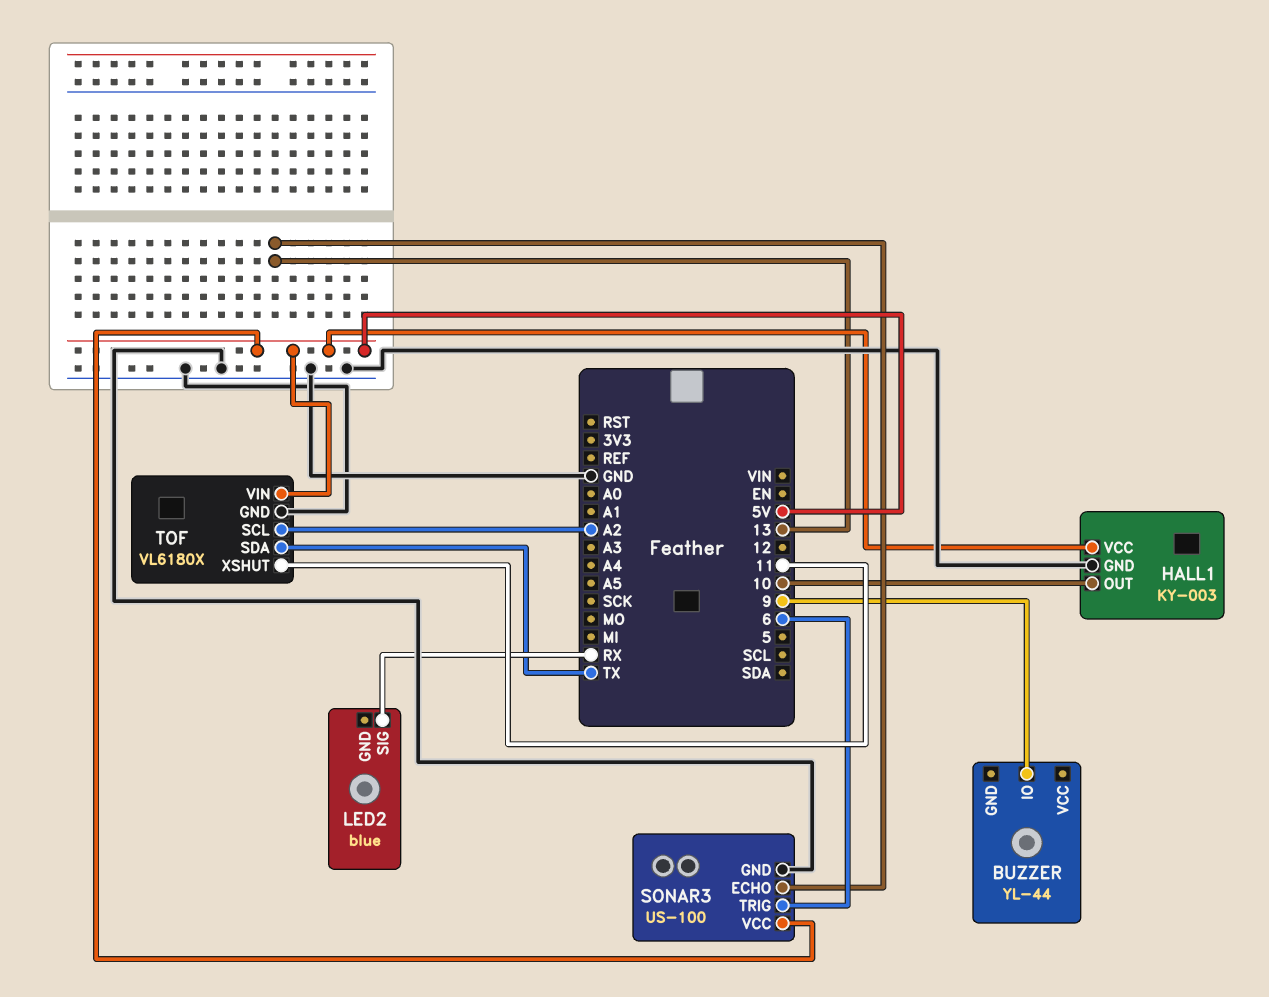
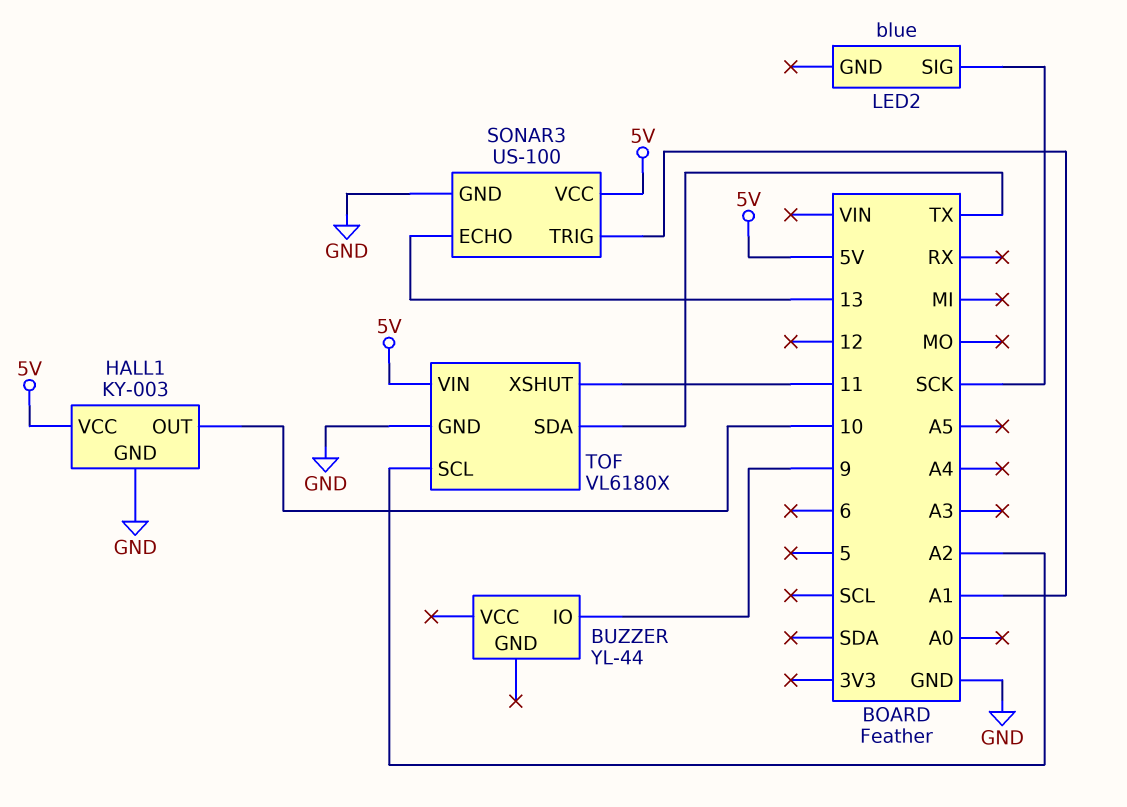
LED2 pin SIG: RX -> SCK
SONAR3 pin TRIG: 6 -> A1

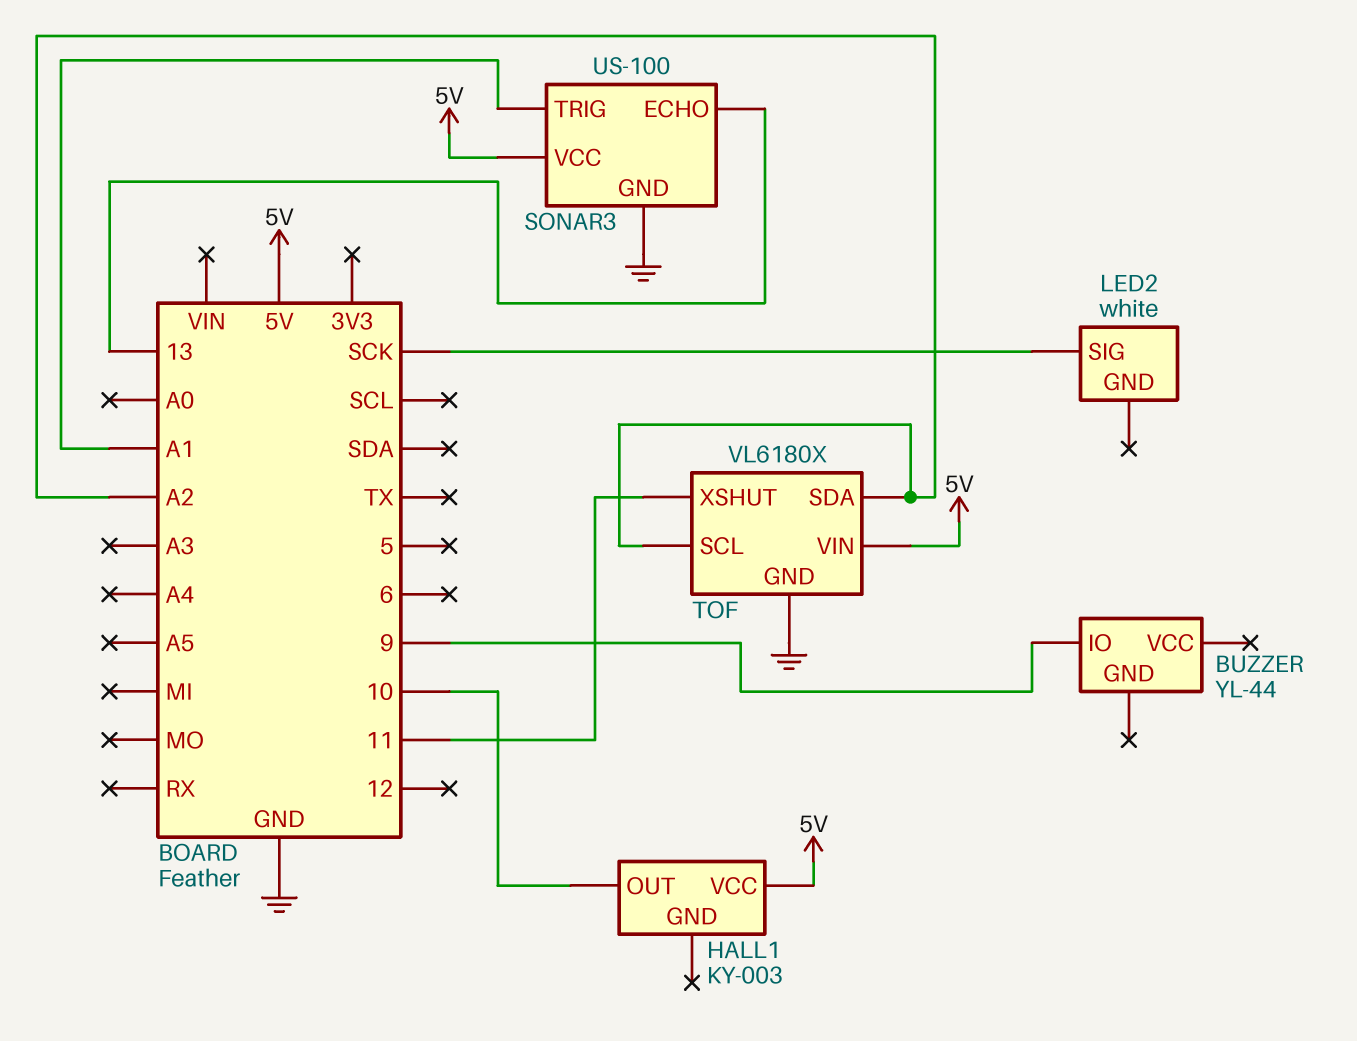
HALL1 pin GND: GND -> none
LED2: blue -> white
TOF pin SDA: TX -> A2

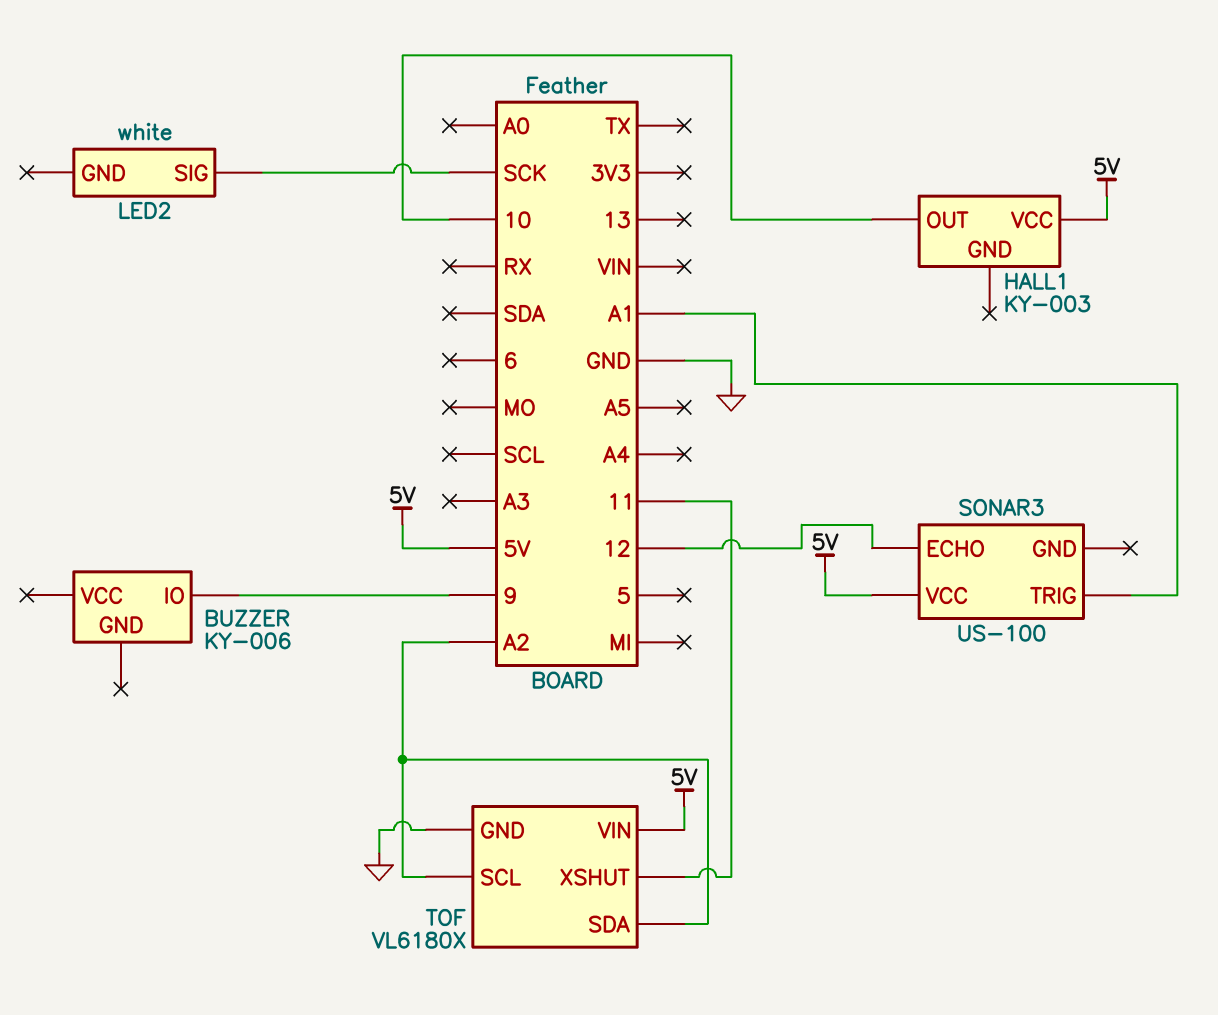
BUZZER: YL-44 -> KY-006
SONAR3 pin ECHO: 13 -> 12
SONAR3 pin GND: GND -> none

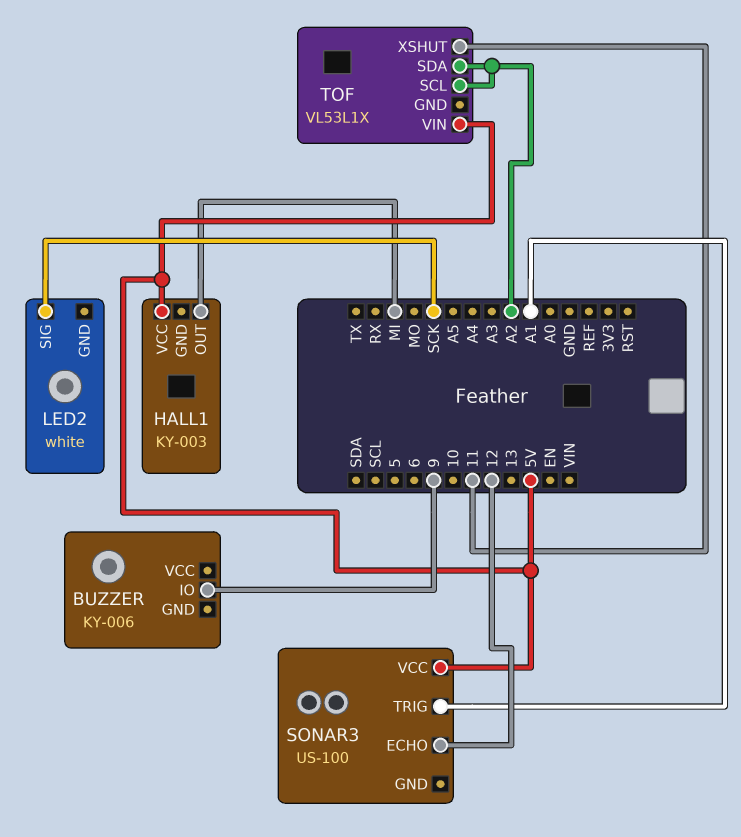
HALL1 pin OUT: 10 -> MI
TOF: VL6180X -> VL53L1X
TOF pin GND: GND -> none

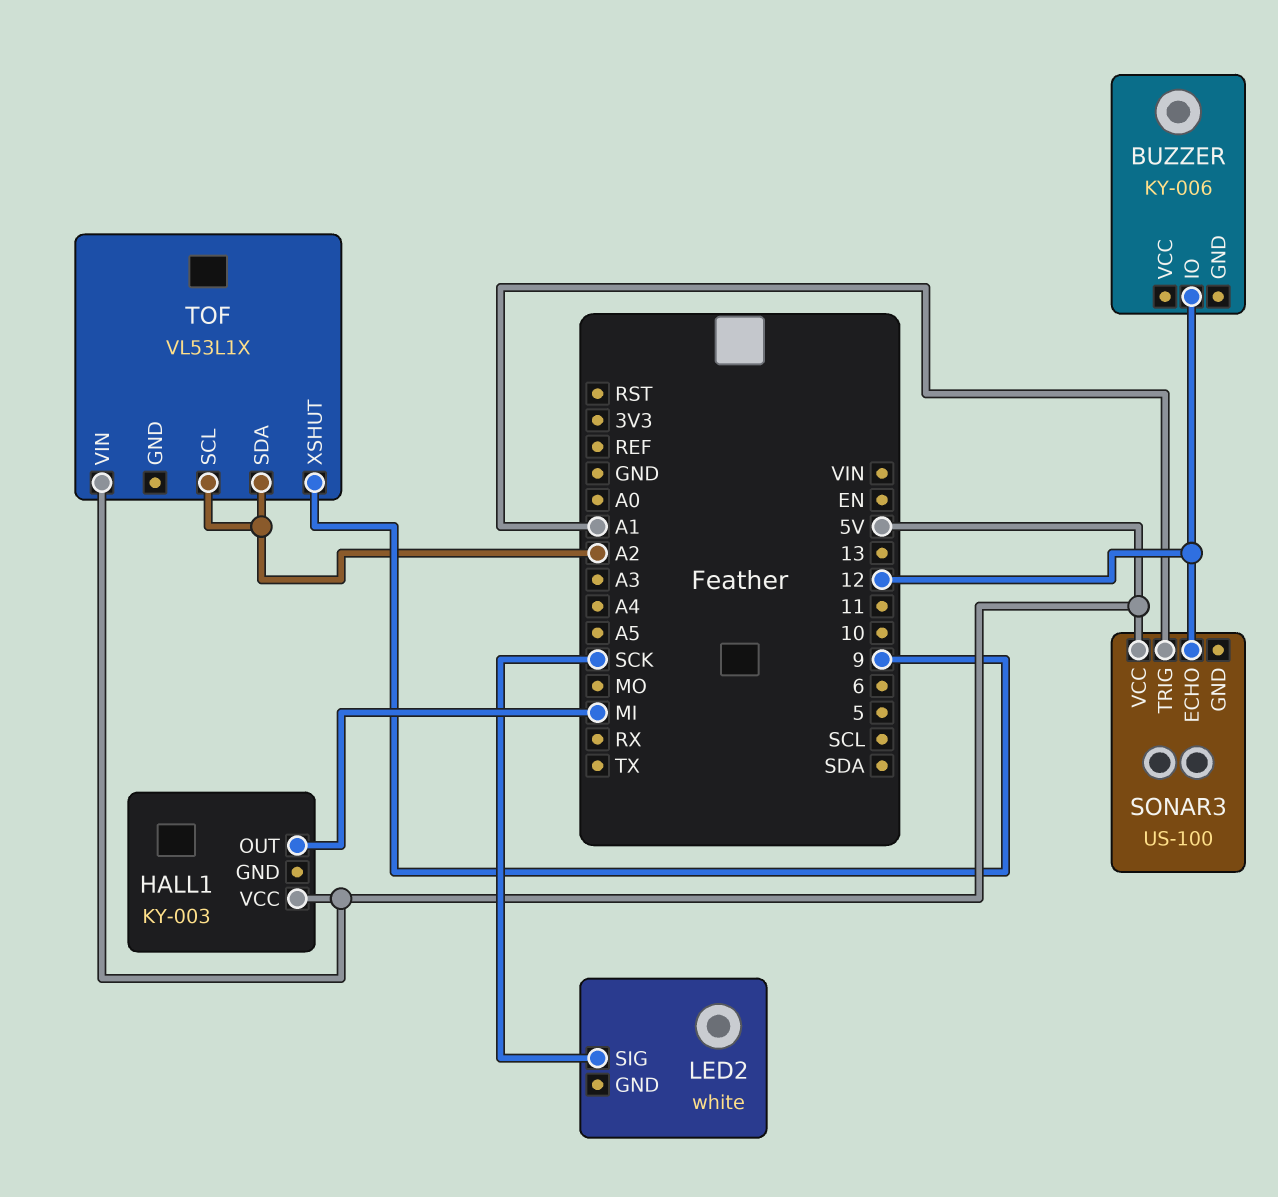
BUZZER pin IO: 9 -> 12
TOF pin XSHUT: 11 -> 9

